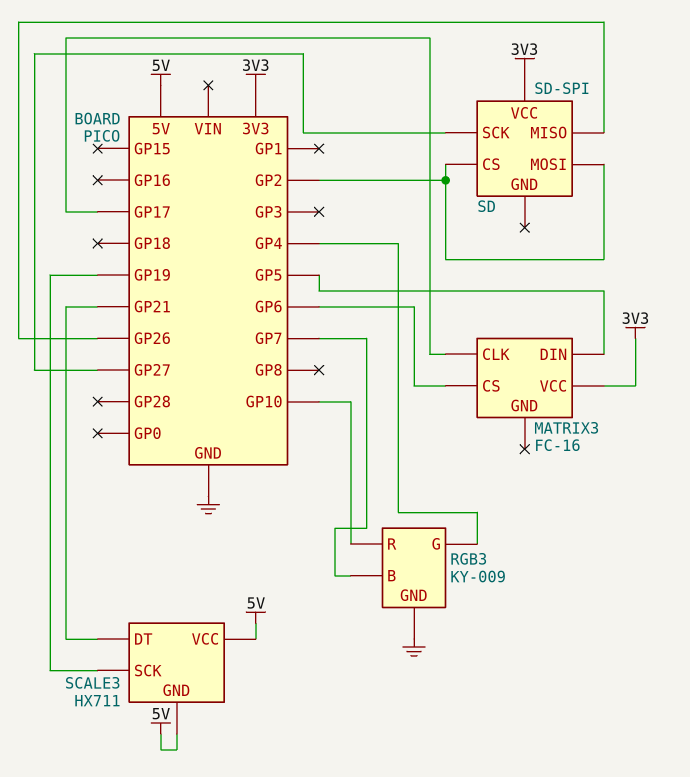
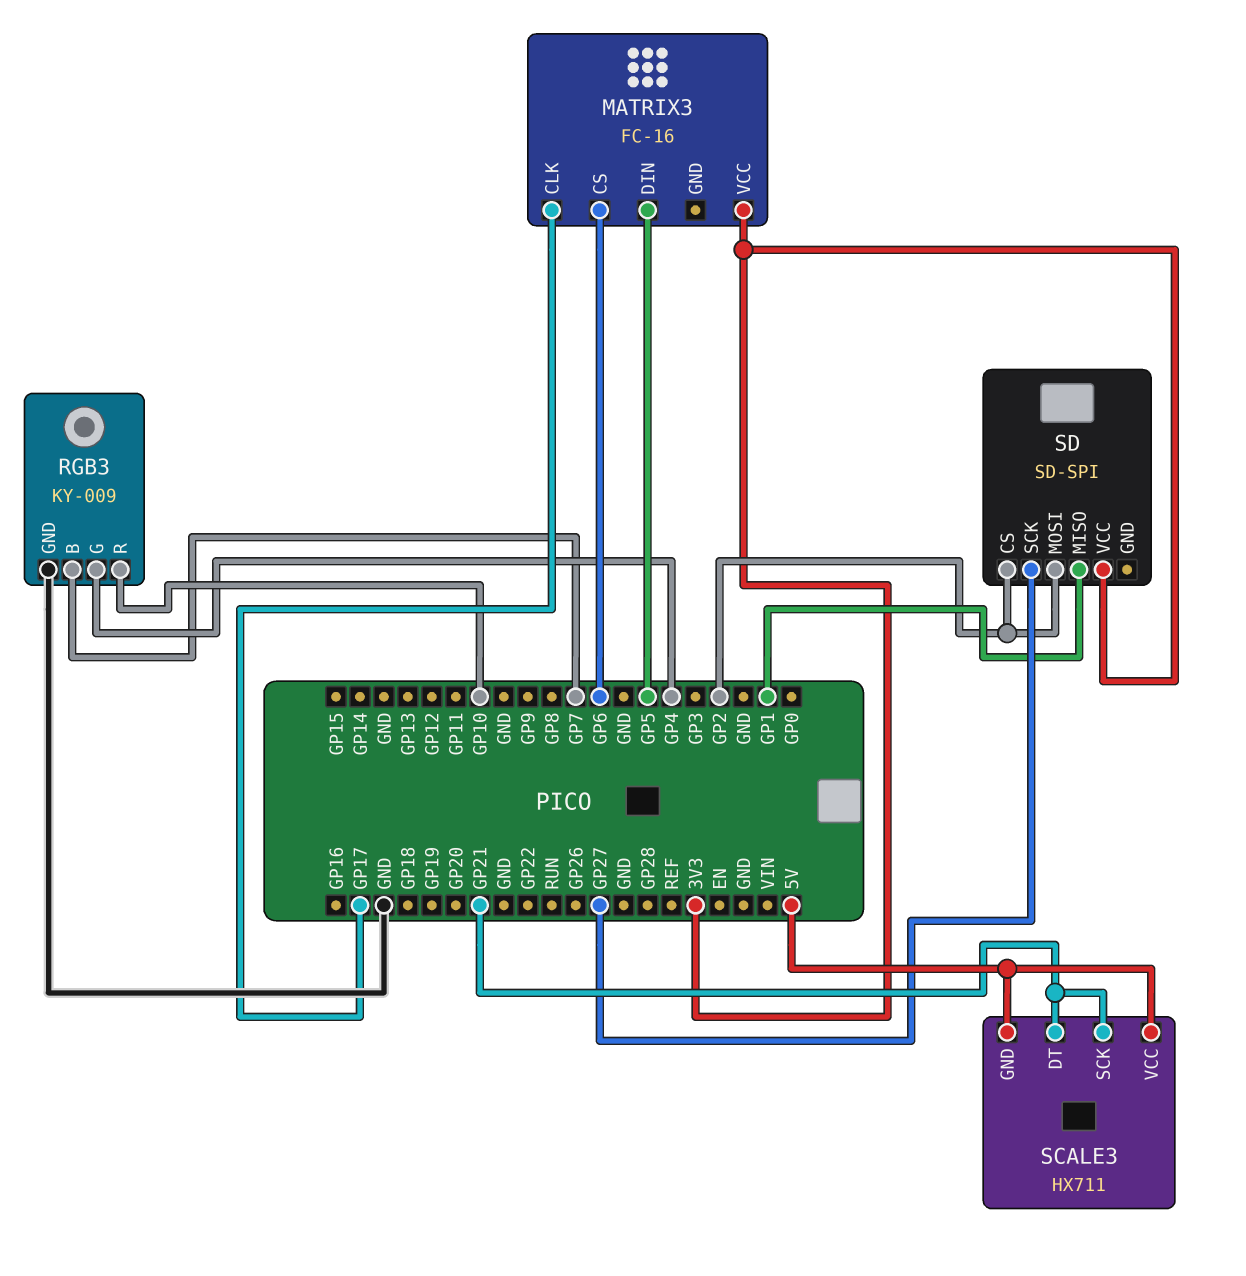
SCALE3 pin SCK: GP19 -> GP21
SD pin MISO: GP26 -> GP1

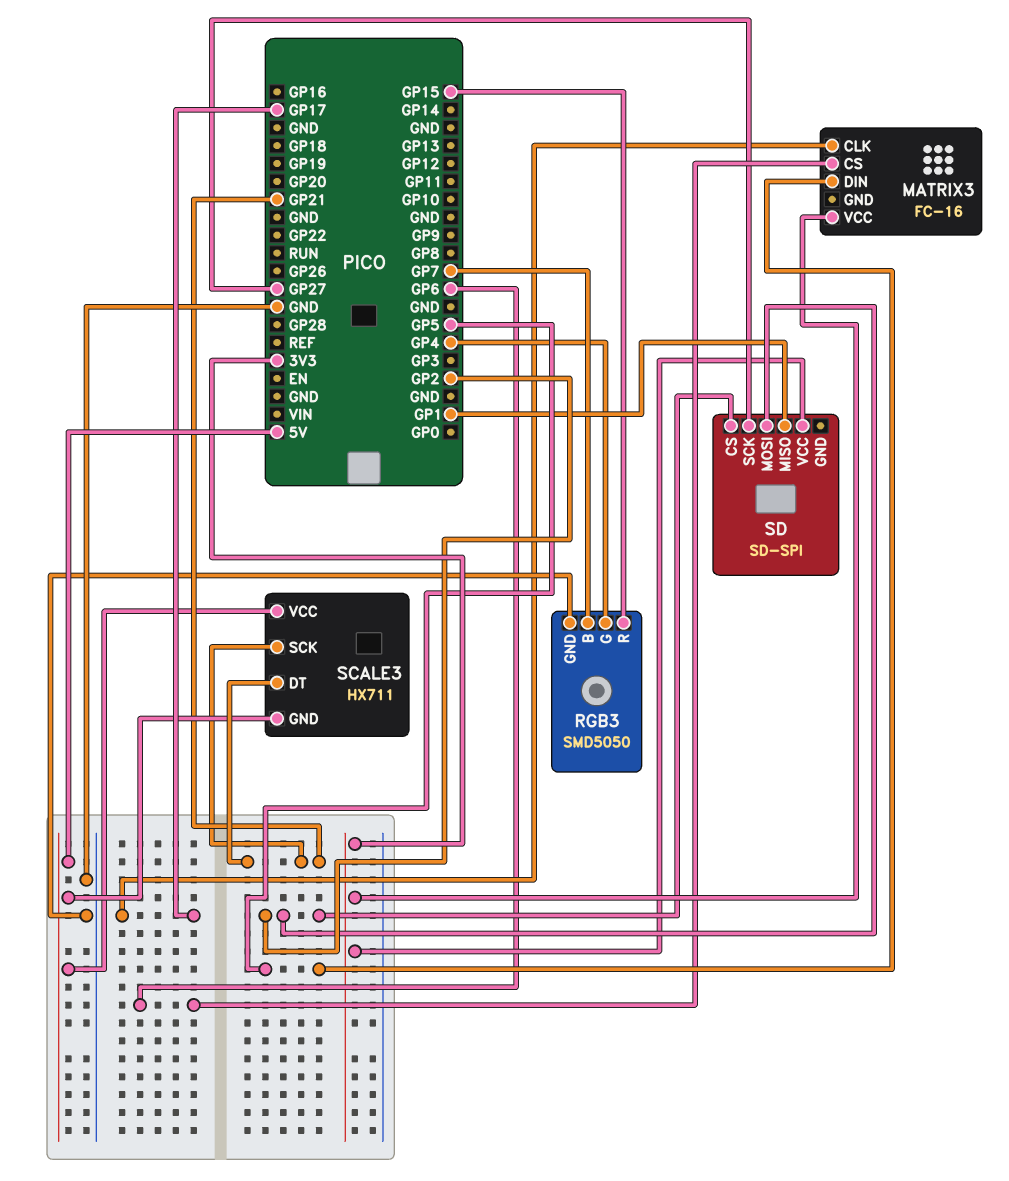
RGB3: KY-009 -> SMD5050
RGB3 pin R: GP10 -> GP15

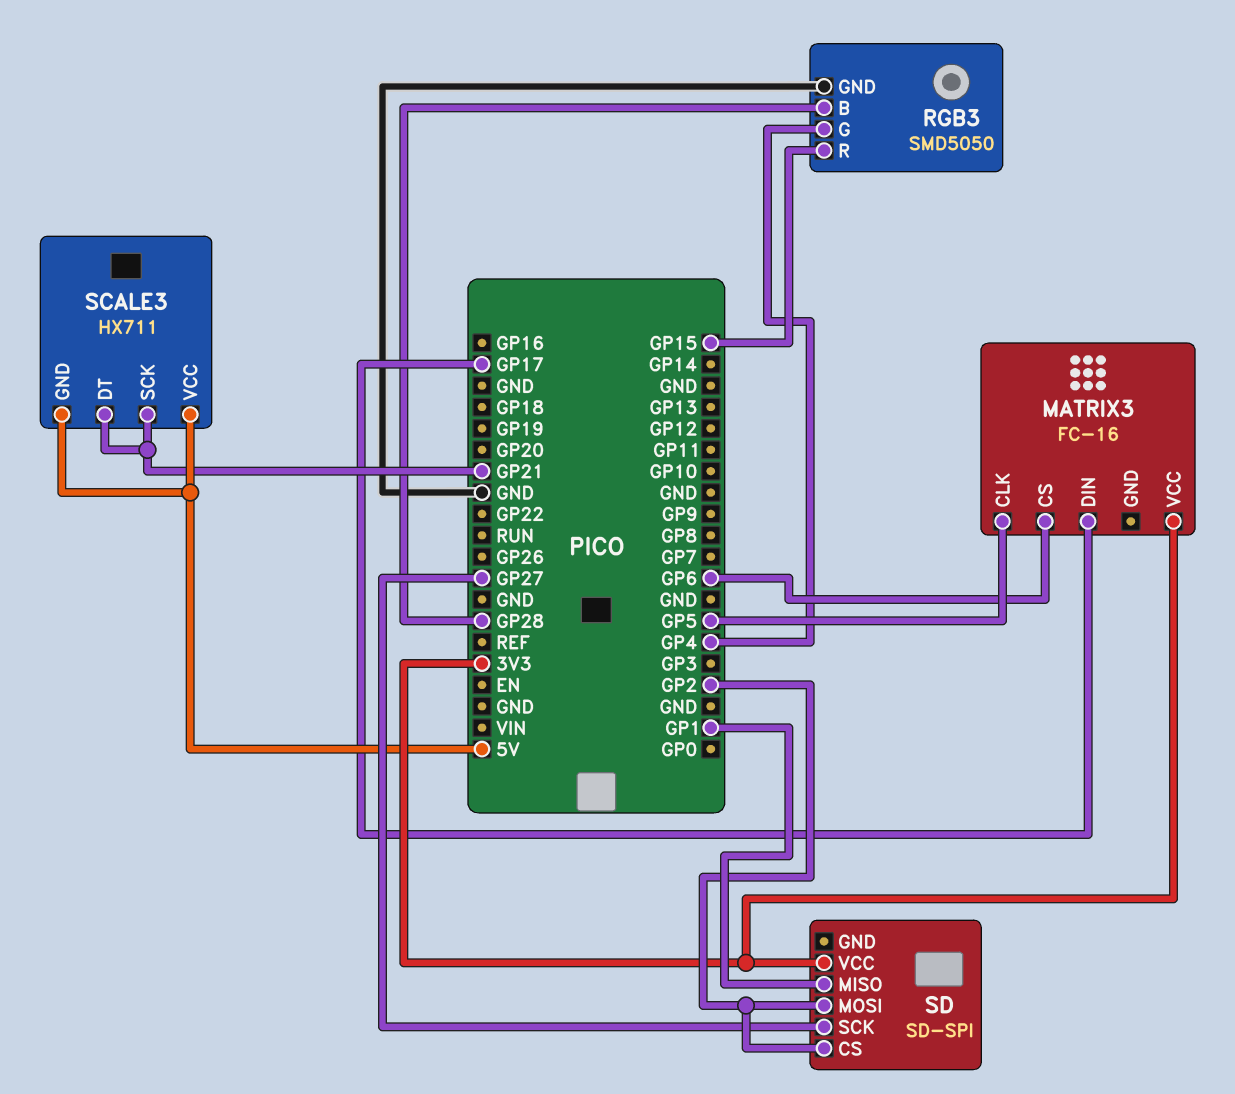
MATRIX3 pin CLK: GP17 -> GP5
MATRIX3 pin DIN: GP5 -> GP17
RGB3 pin B: GP7 -> GP28

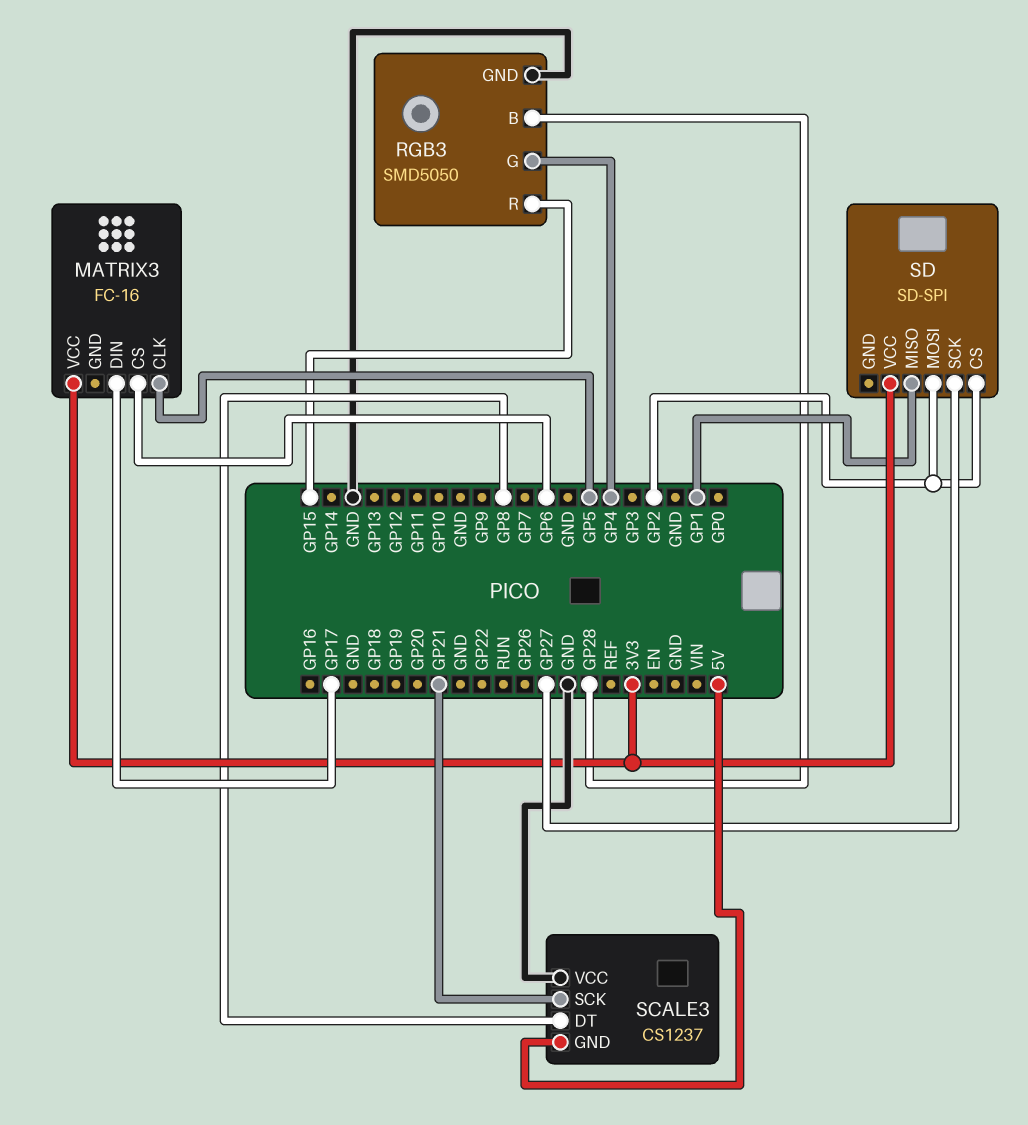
SCALE3: HX711 -> CS1237
SCALE3 pin DT: GP21 -> GP8
SCALE3 pin VCC: 5V -> GND

